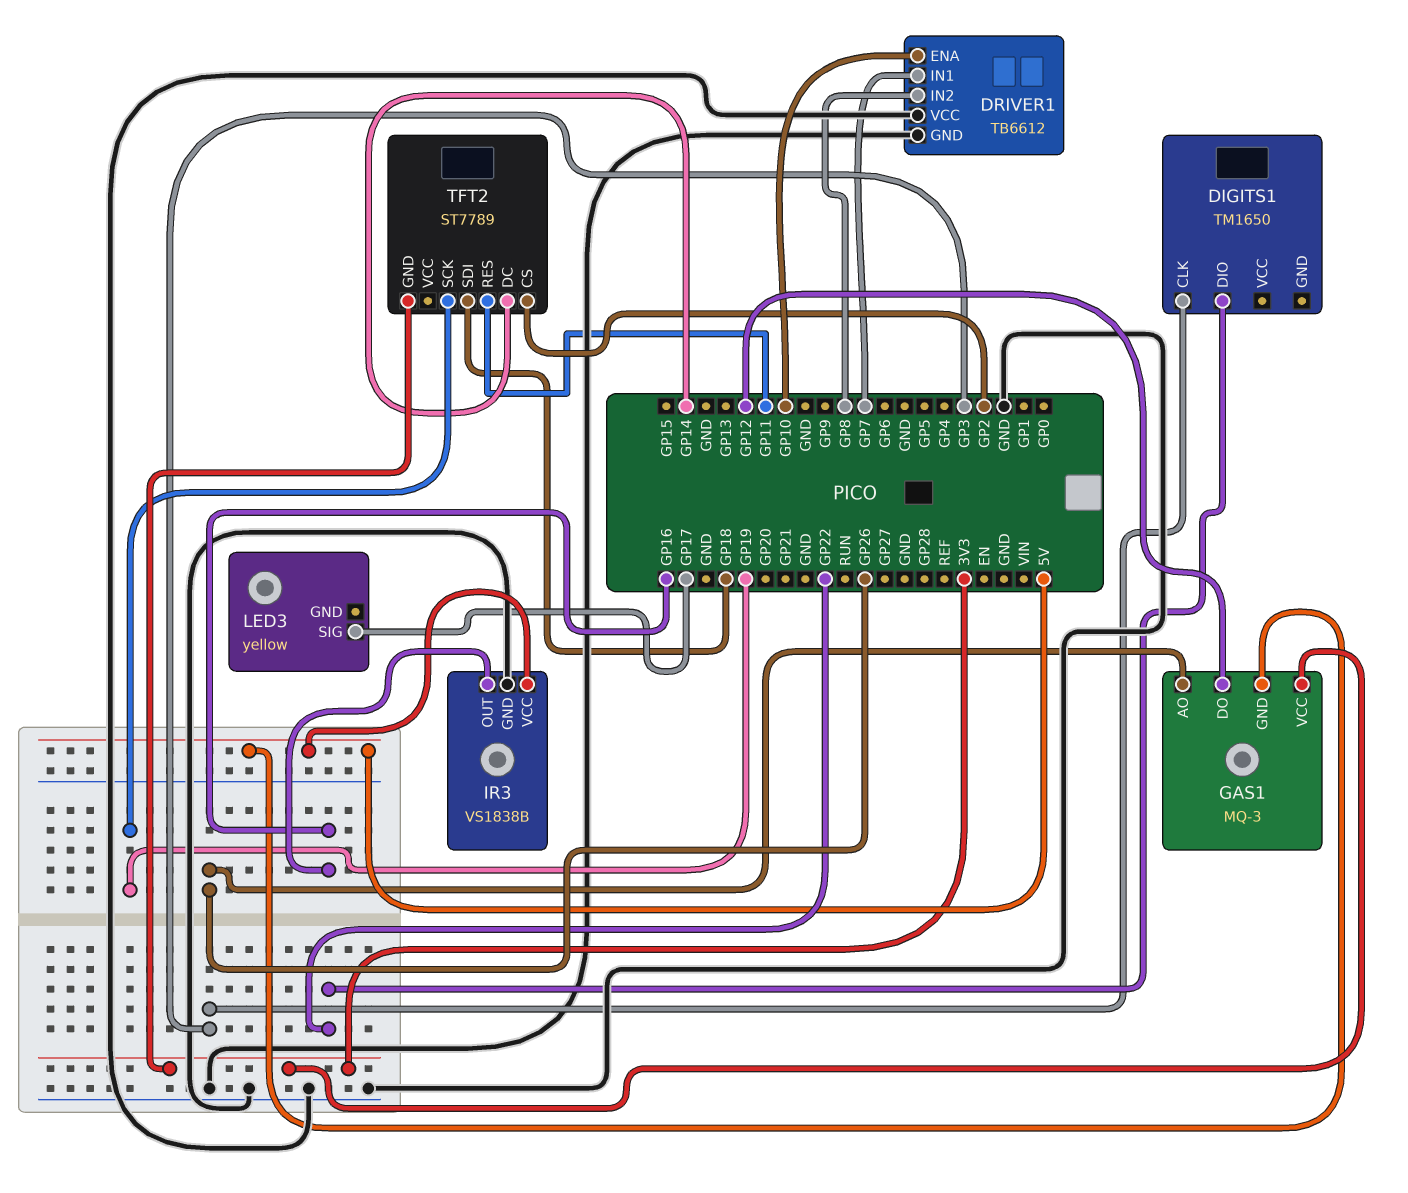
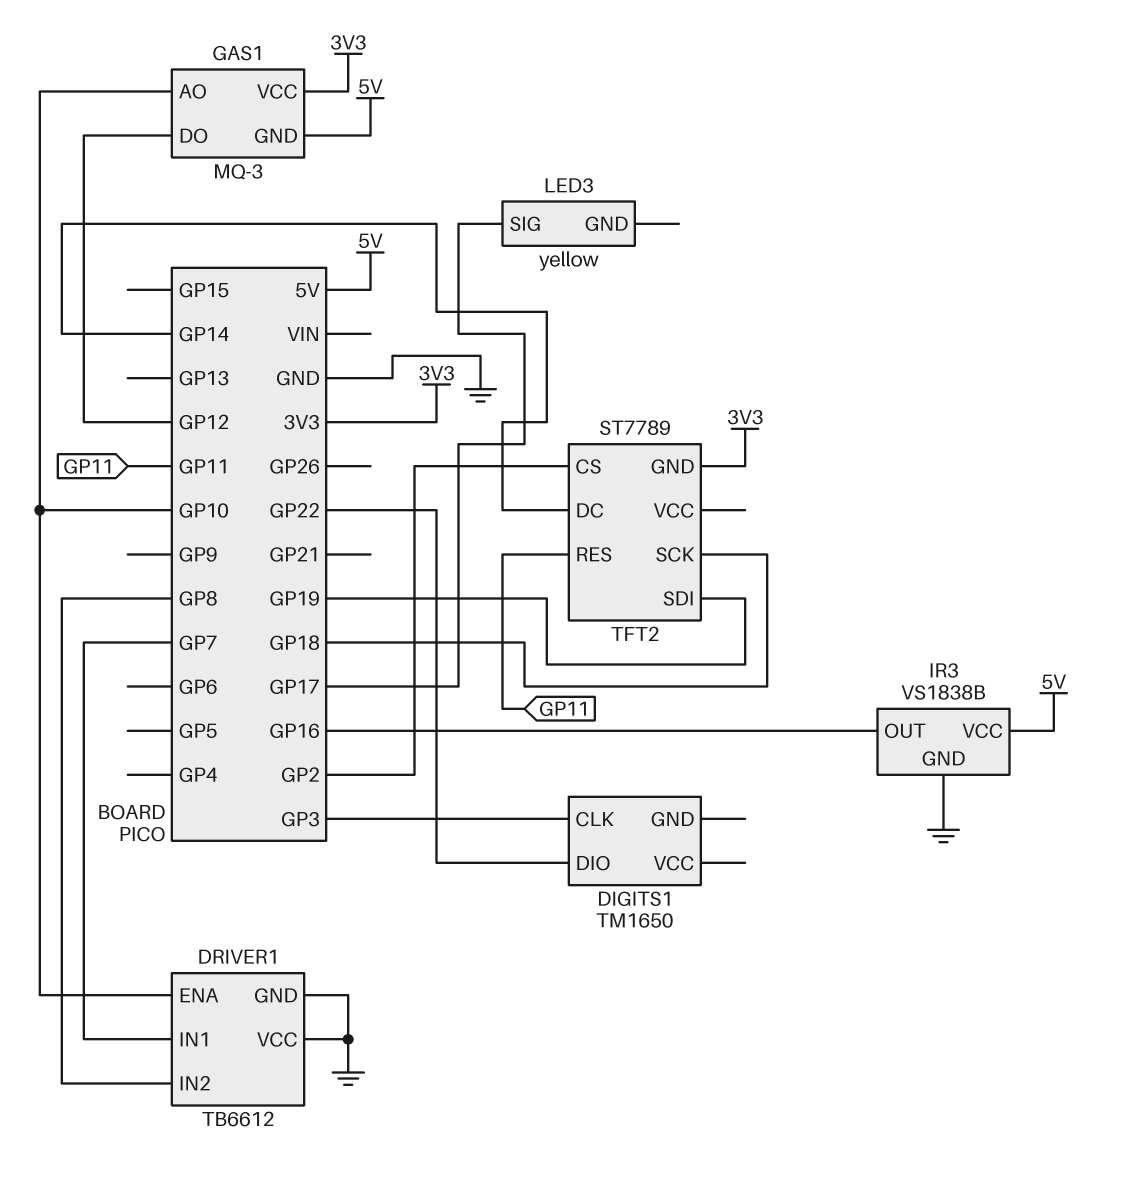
GAS1 pin AO: GP26 -> GP10
TFT2 pin SCK: GP19 -> GP18
TFT2 pin SDI: GP18 -> GP19

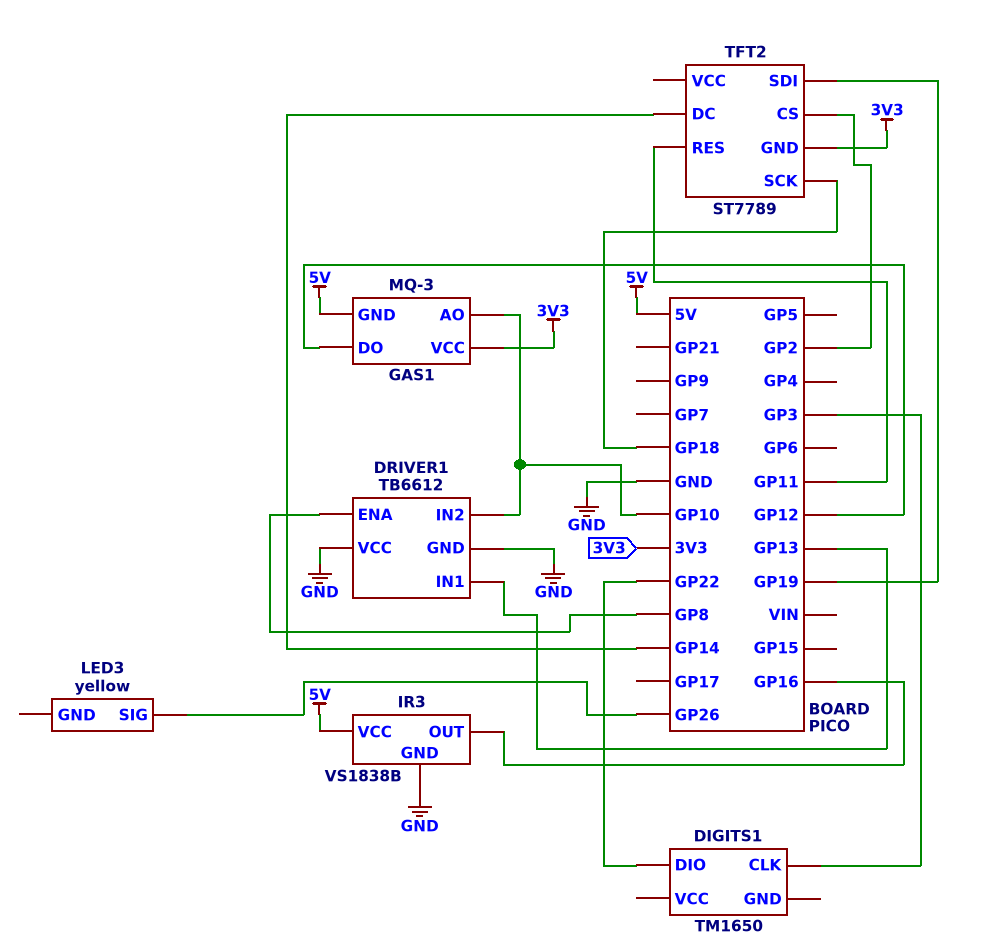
DRIVER1 pin ENA: GP10 -> GP8
DRIVER1 pin IN1: GP7 -> GP13
DRIVER1 pin IN2: GP8 -> GP10
LED3 pin SIG: GP17 -> GP26

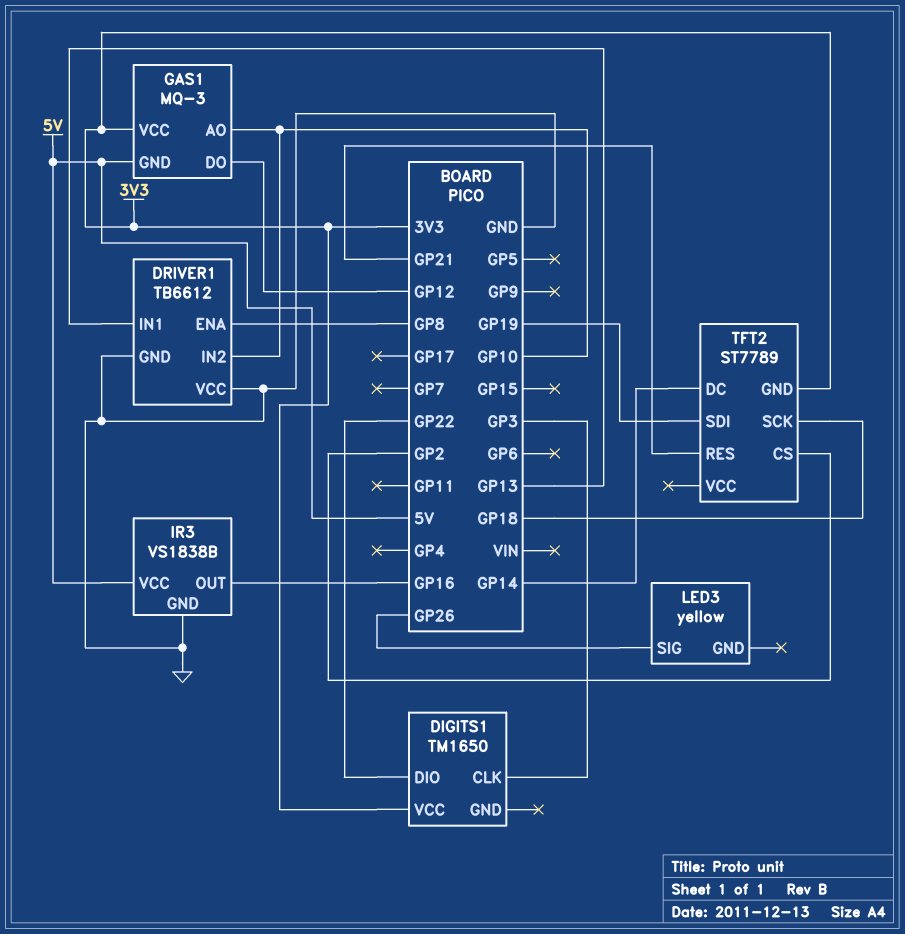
DIGITS1 pin VCC: none -> 3V3
TFT2 pin RES: GP11 -> GP21

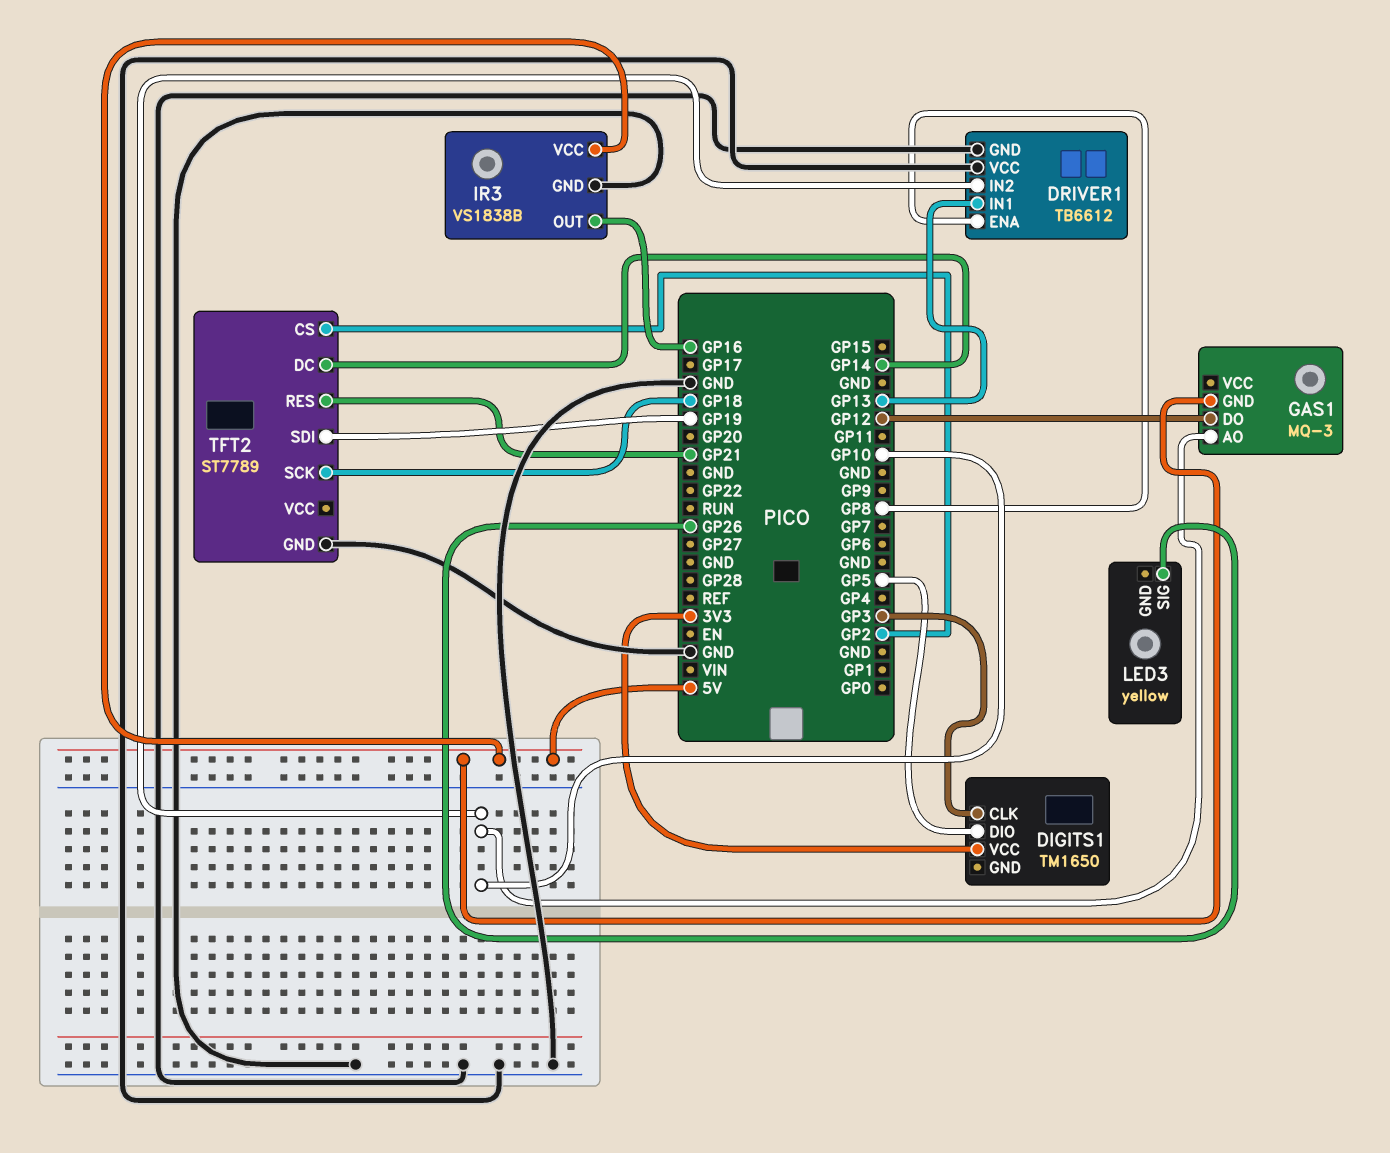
DIGITS1 pin DIO: GP22 -> GP5
GAS1 pin VCC: 3V3 -> none
TFT2 pin GND: 3V3 -> GND

